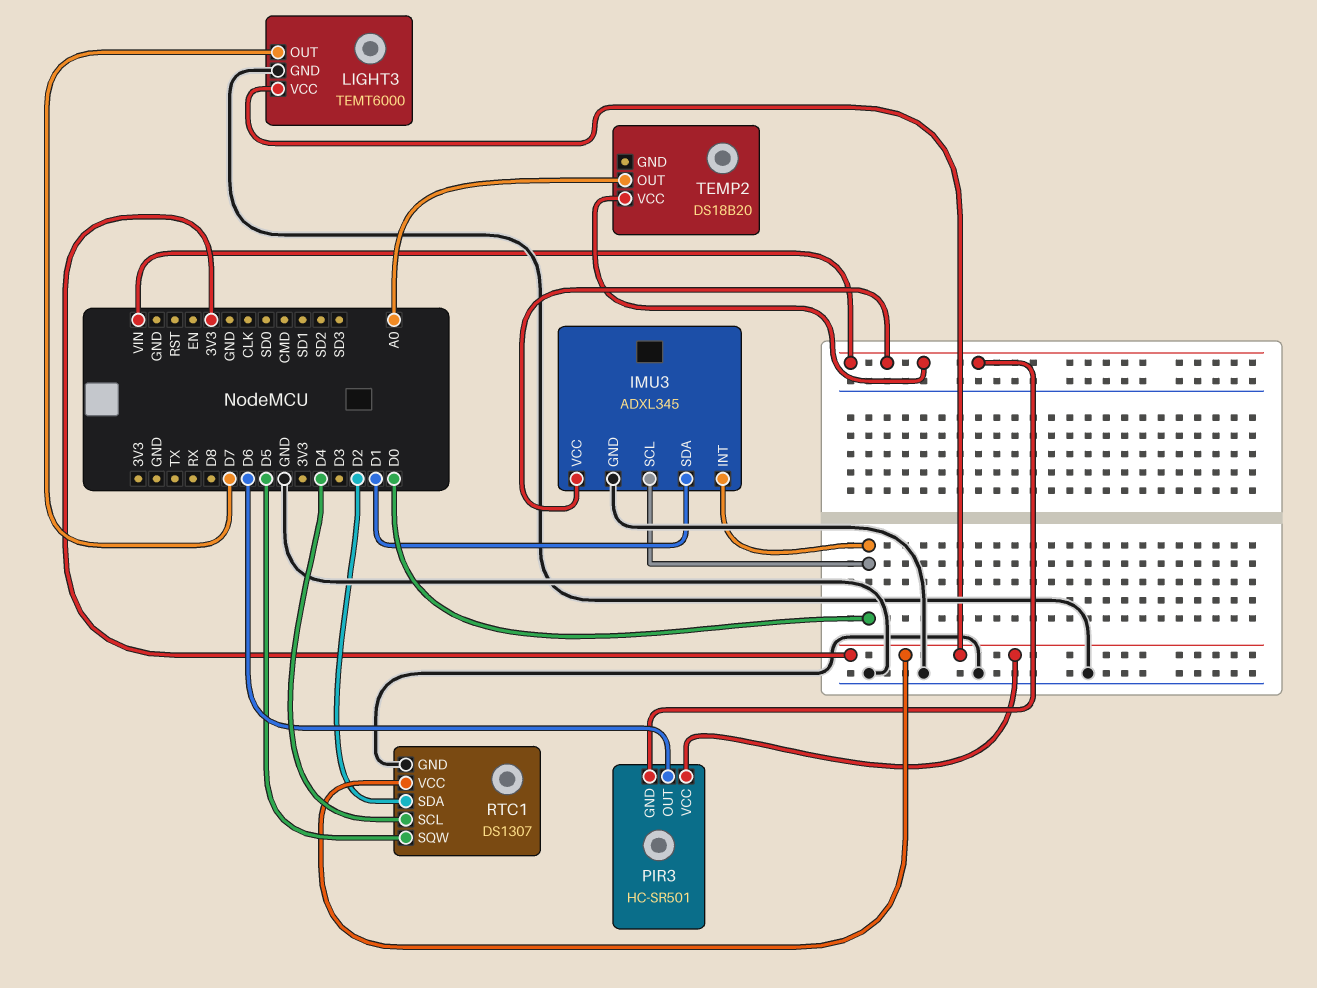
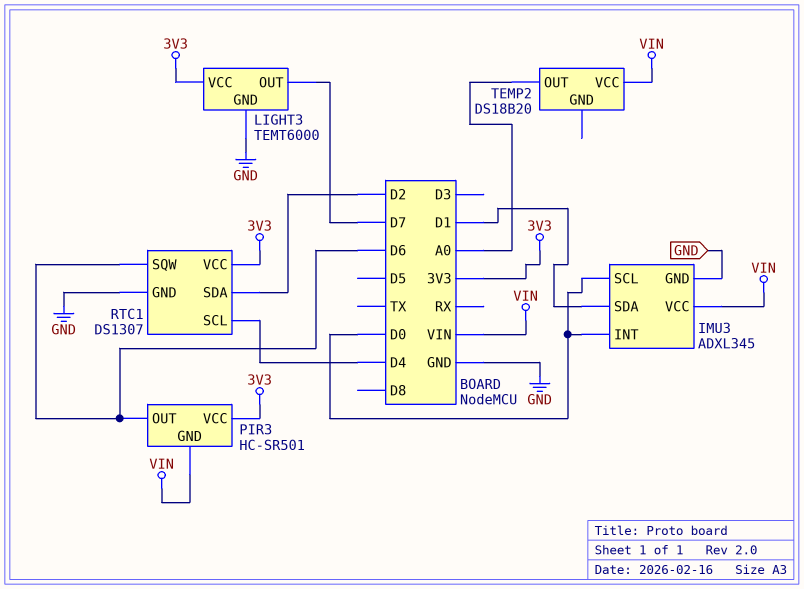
RTC1 pin SQW: D5 -> D6

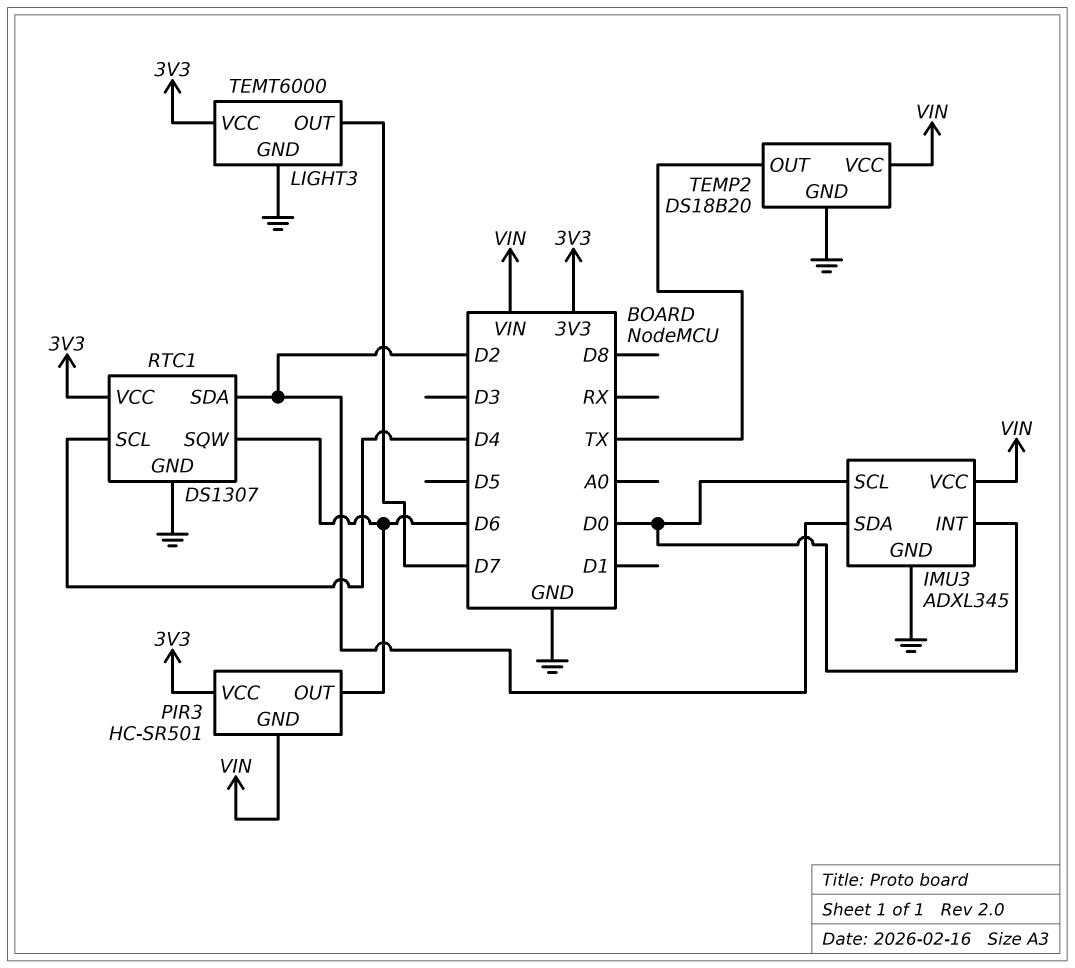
IMU3 pin SDA: D1 -> D2
TEMP2 pin GND: none -> GND
TEMP2 pin OUT: A0 -> TX

